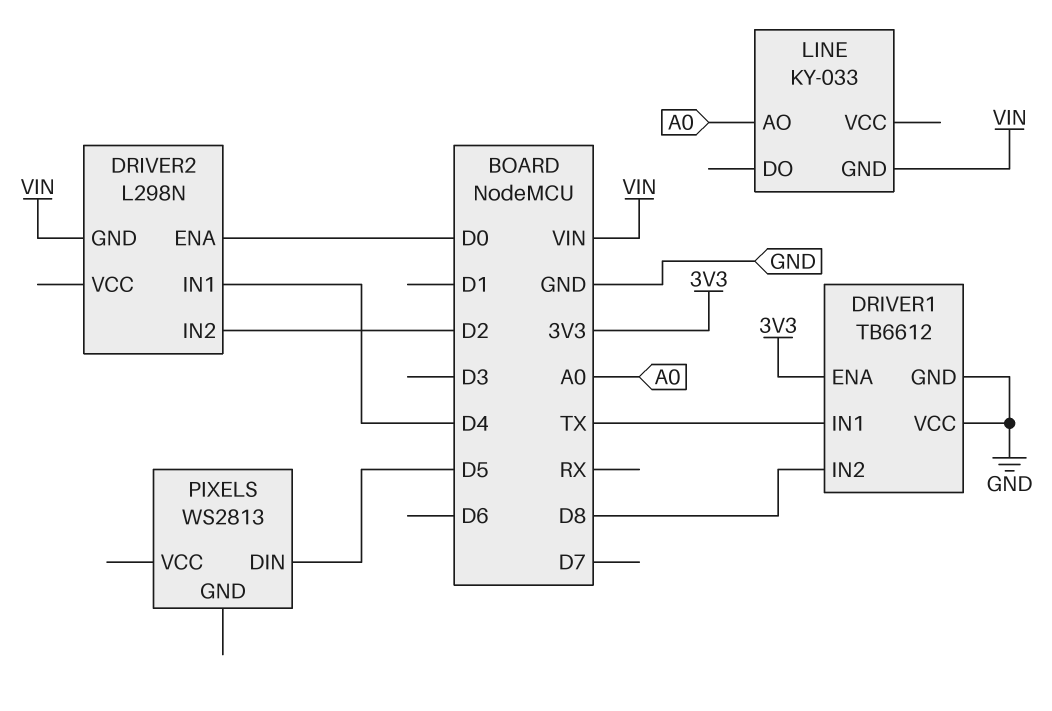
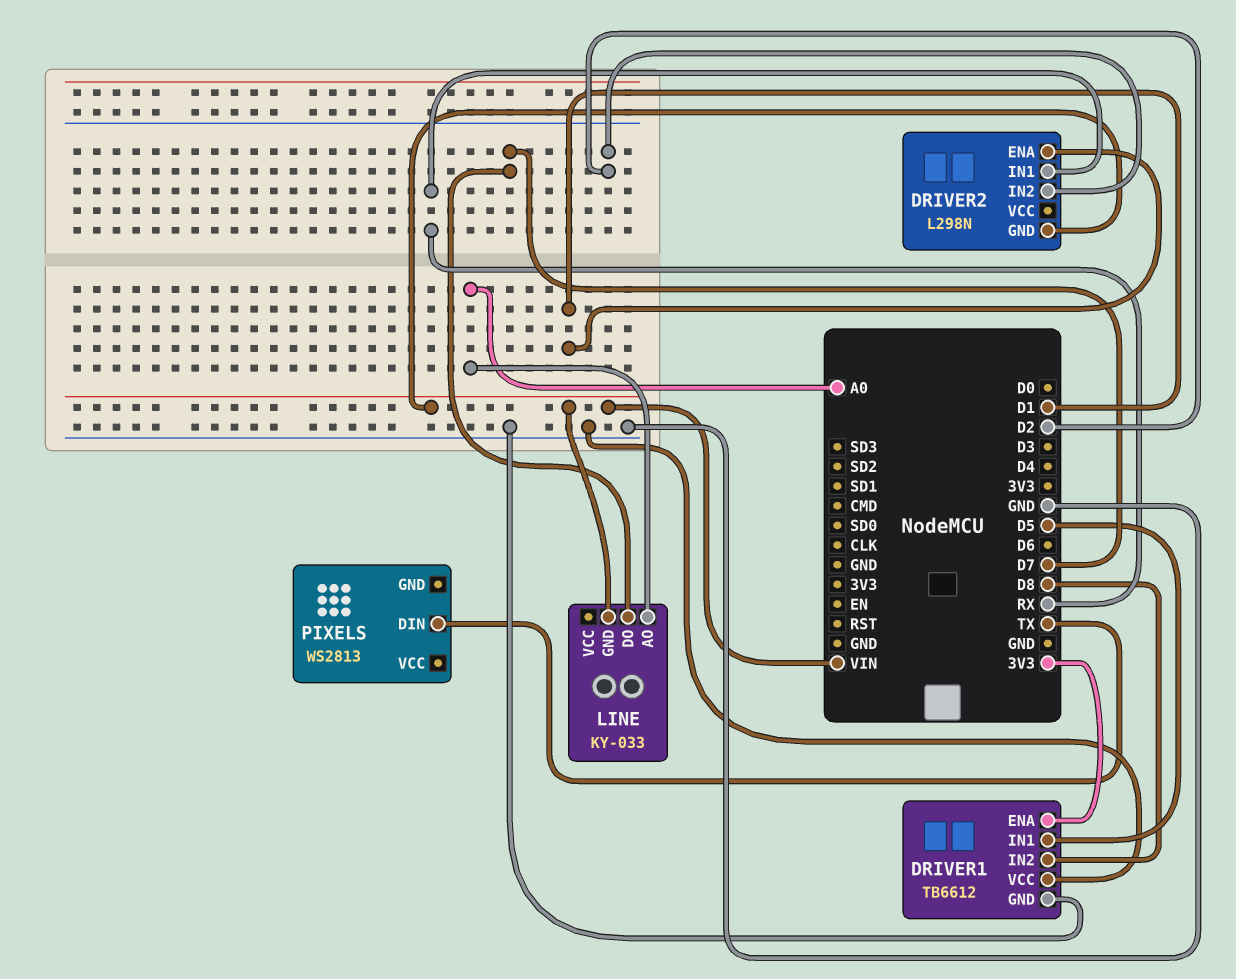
DRIVER1 pin IN1: TX -> D5
DRIVER2 pin ENA: D0 -> D1
DRIVER2 pin IN1: D4 -> RX
LINE pin DO: none -> D7
PIXELS pin DIN: D5 -> TX

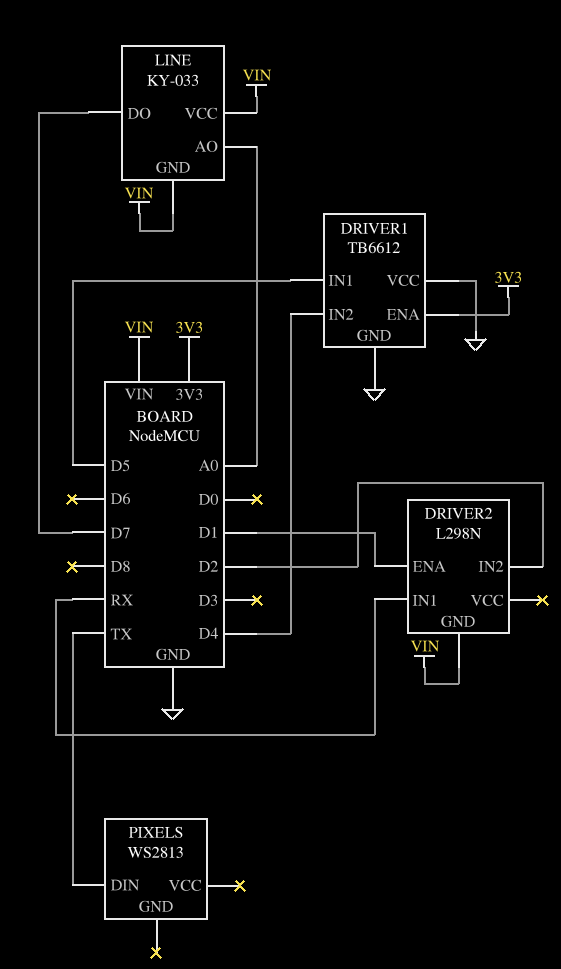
DRIVER1 pin IN2: D8 -> D4
LINE pin VCC: none -> VIN

